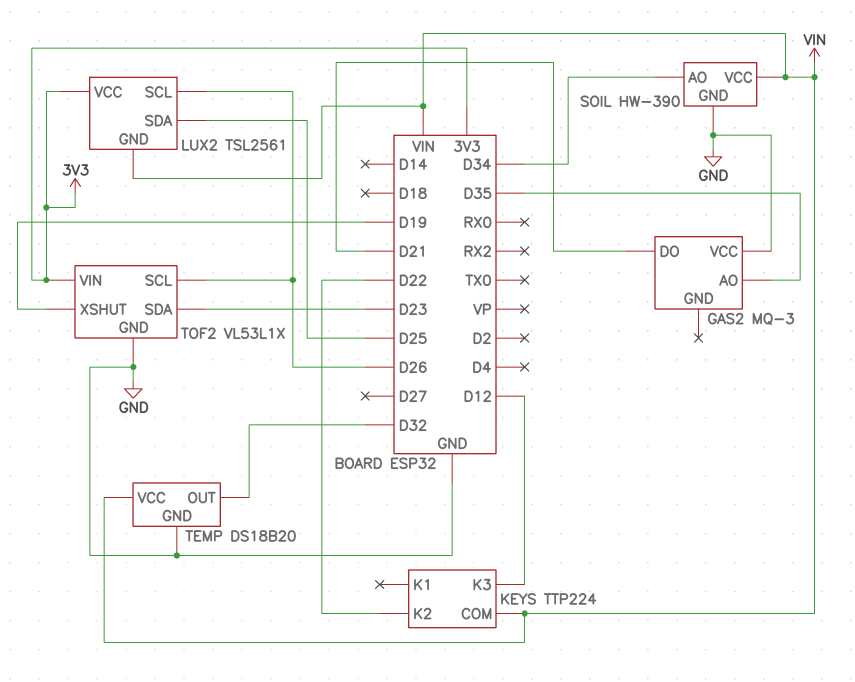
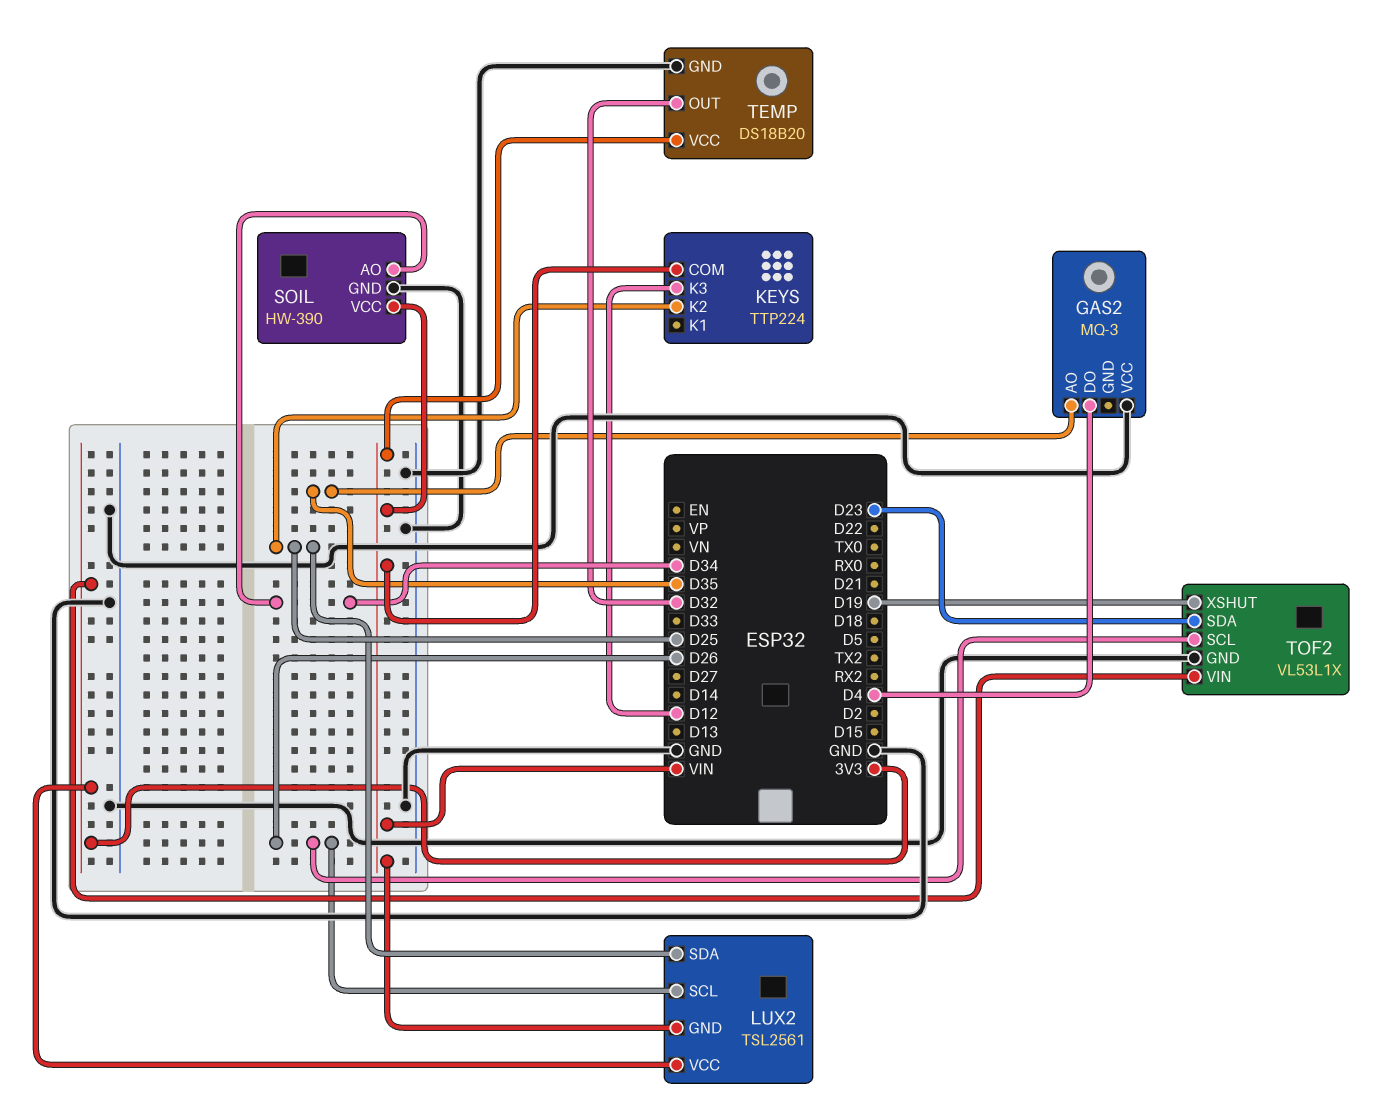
GAS2 pin DO: D21 -> D4
KEYS pin K2: D22 -> D25

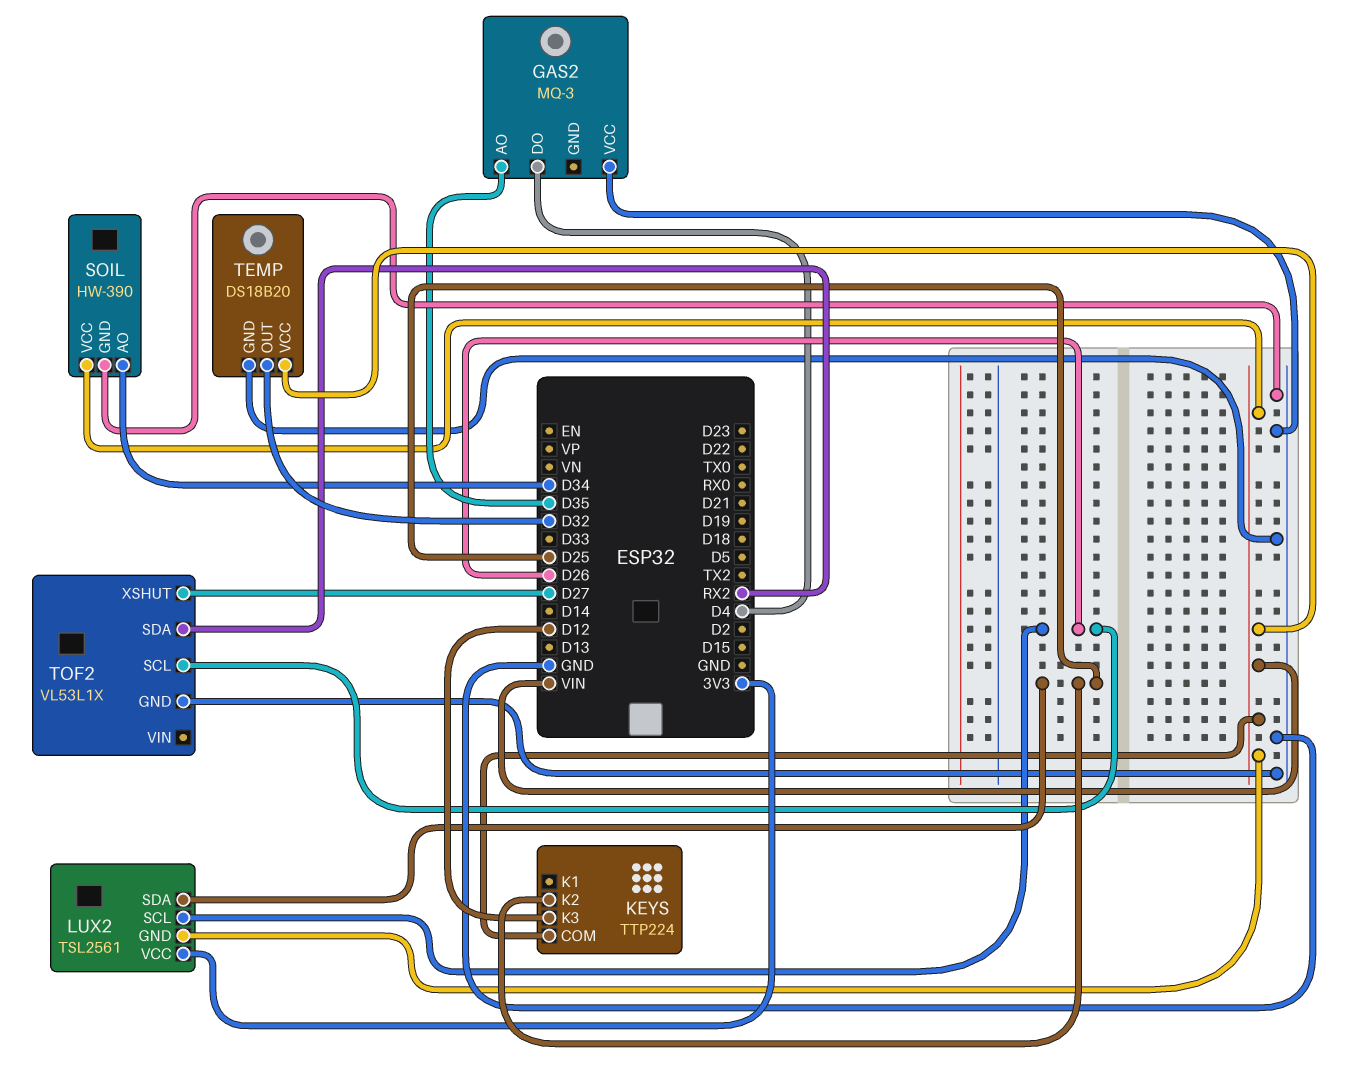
TOF2 pin SDA: D23 -> RX2
TOF2 pin VIN: 3V3 -> none
TOF2 pin XSHUT: D19 -> D27

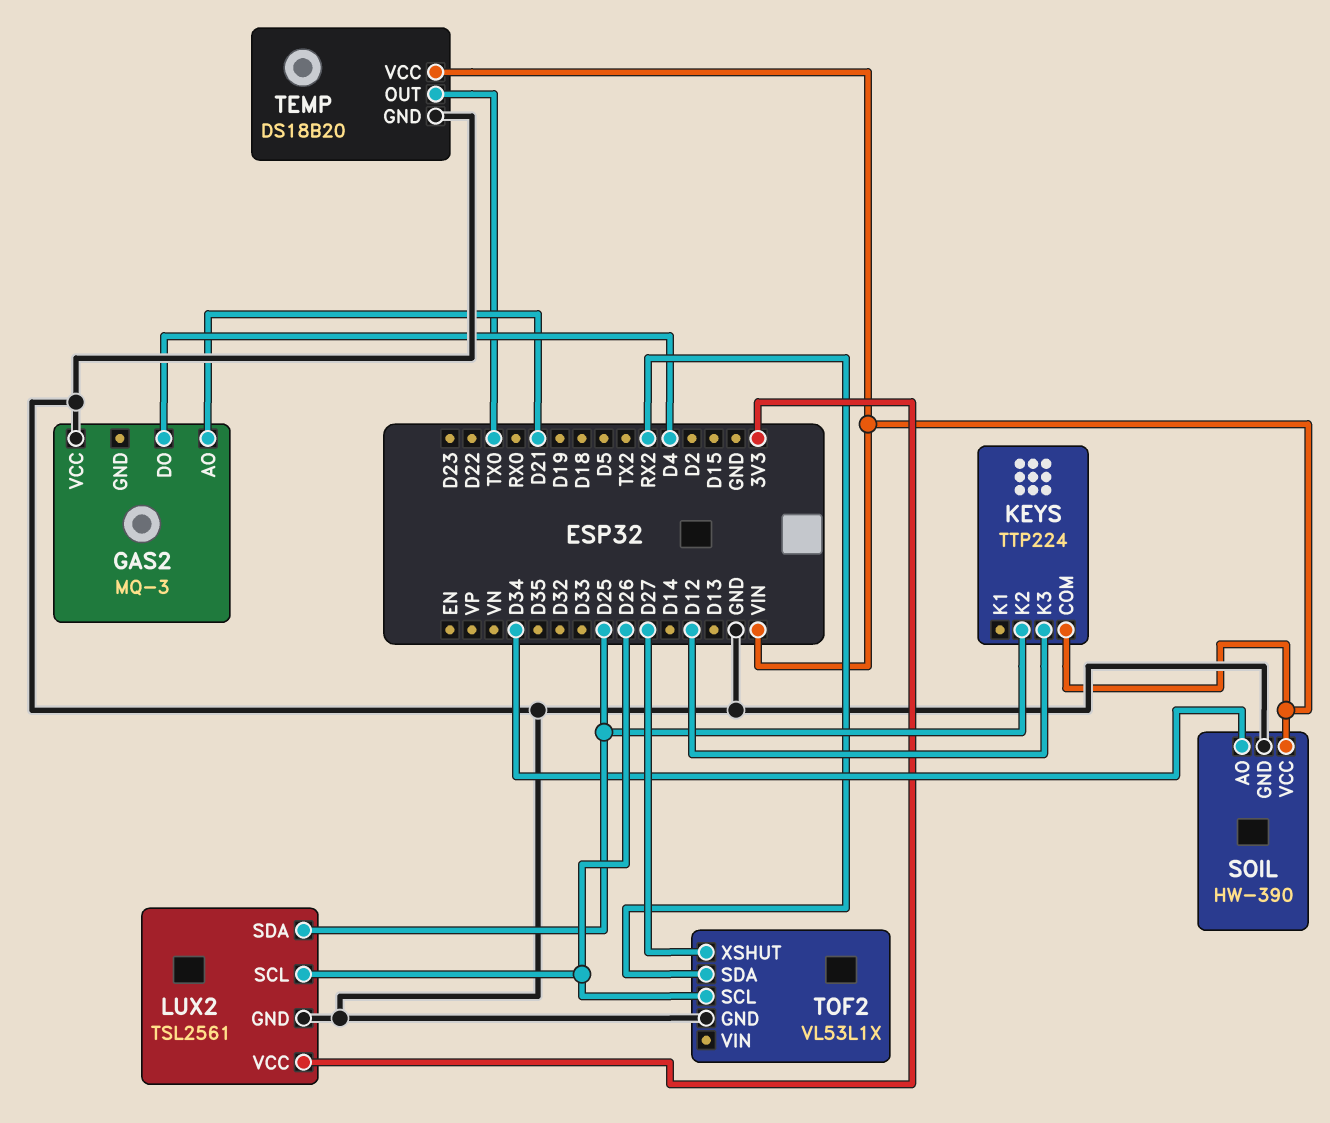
GAS2 pin AO: D35 -> D21
LUX2 pin GND: VIN -> GND
TEMP pin OUT: D32 -> TX0

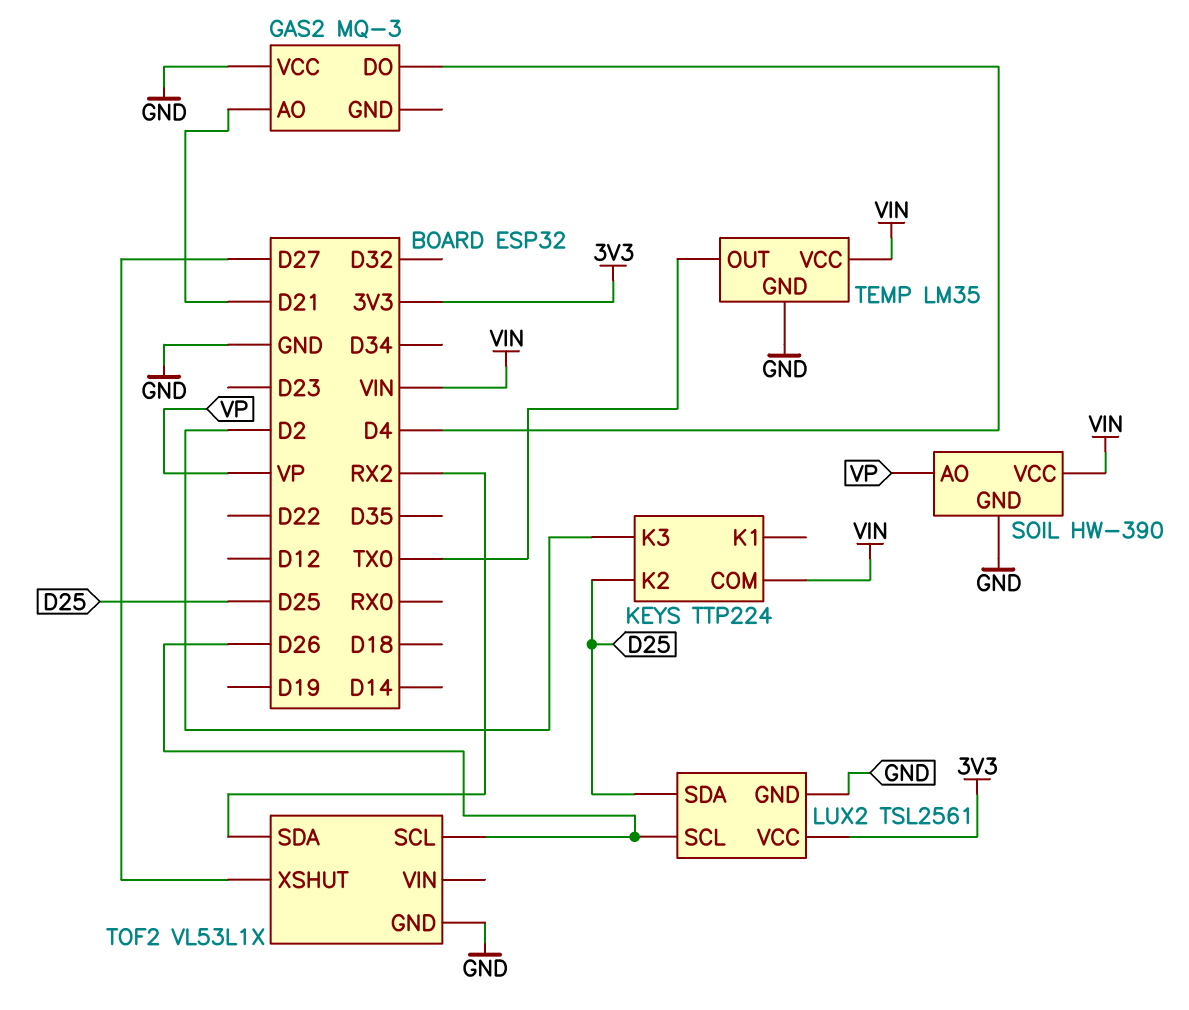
KEYS pin K3: D12 -> D2
SOIL pin AO: D34 -> VP
TEMP: DS18B20 -> LM35

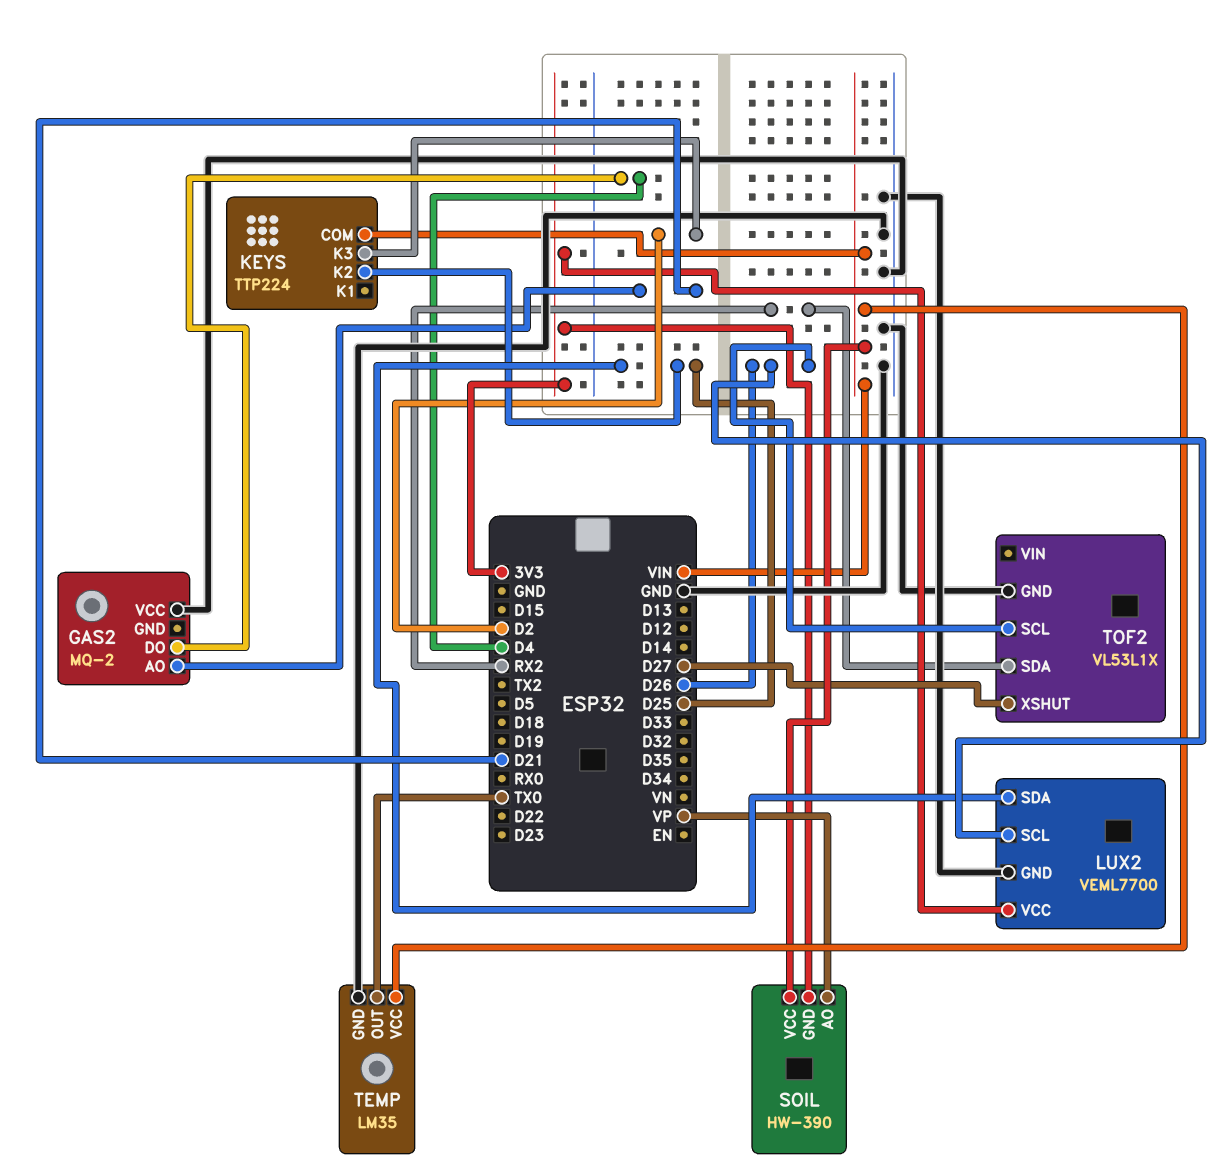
GAS2: MQ-3 -> MQ-2
LUX2: TSL2561 -> VEML7700
SOIL pin GND: GND -> 3V3

